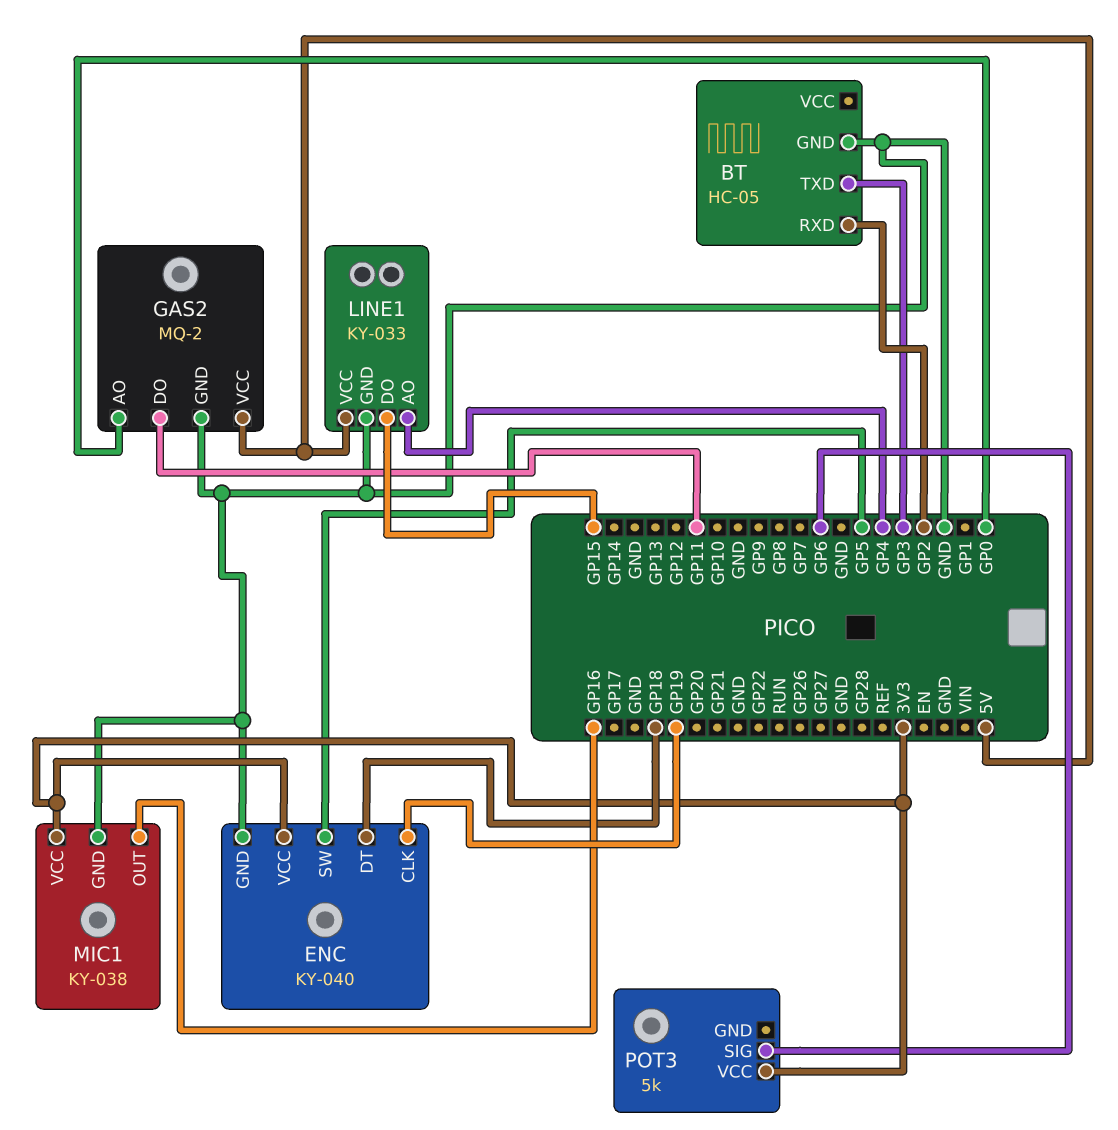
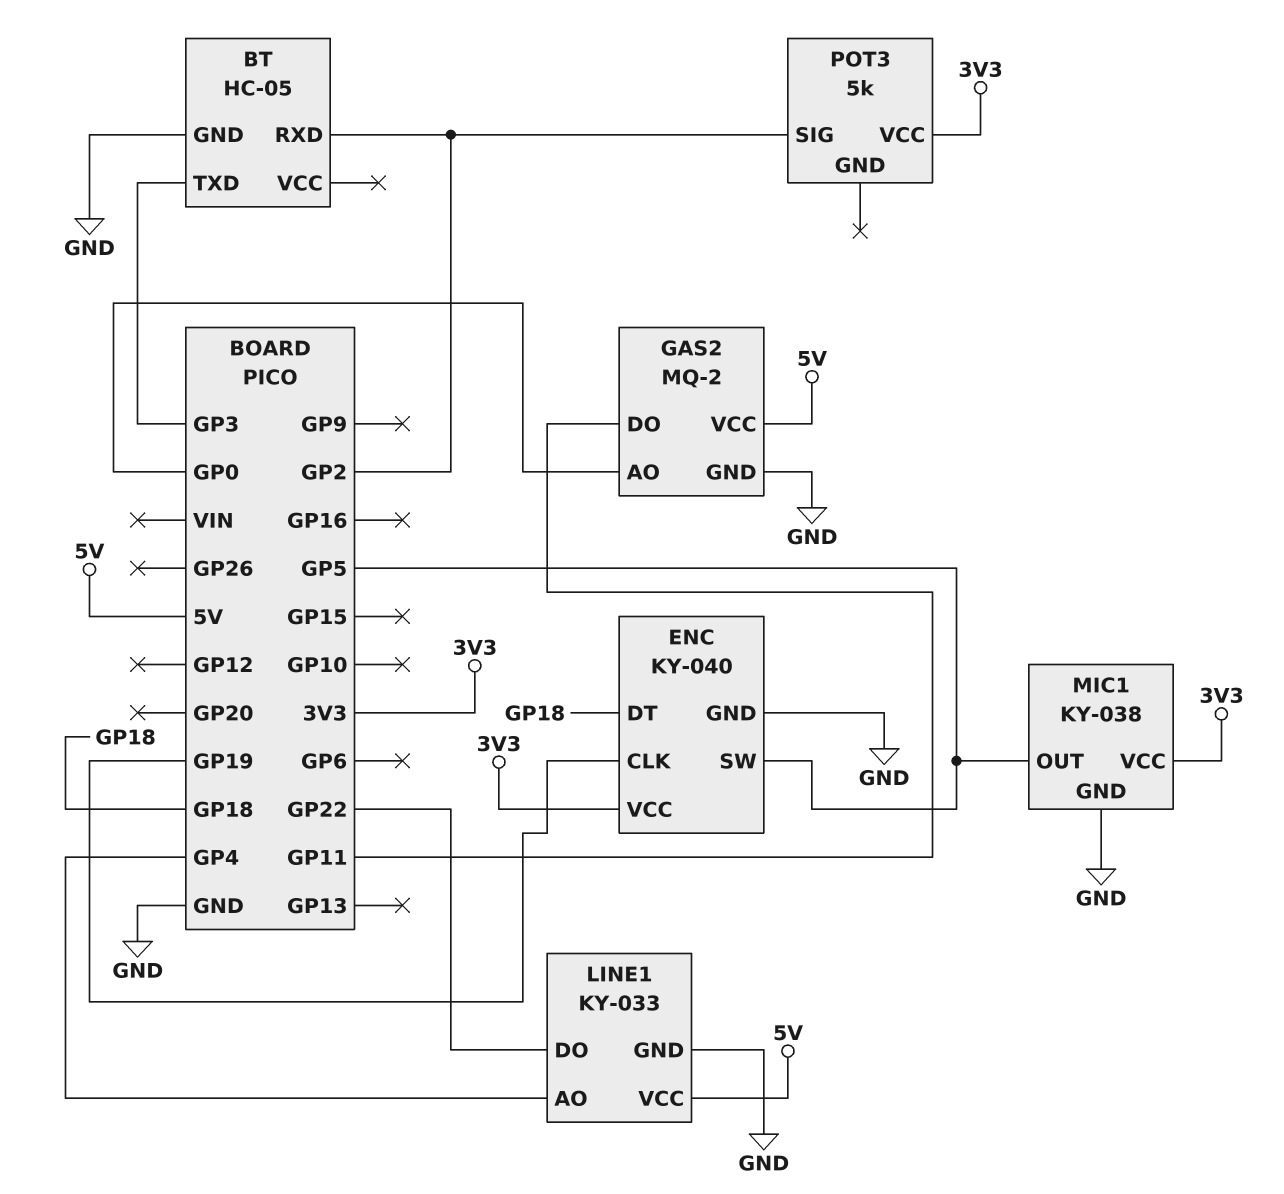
LINE1 pin DO: GP15 -> GP22
MIC1 pin OUT: GP16 -> GP5
POT3 pin SIG: GP6 -> GP2

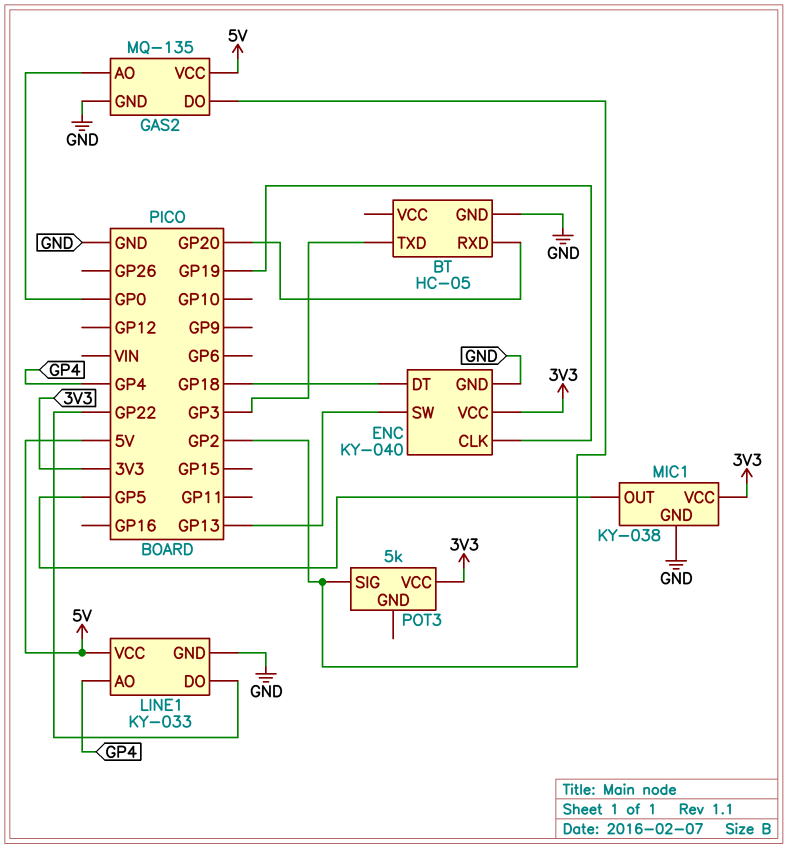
BT pin RXD: GP2 -> GP20
ENC pin SW: GP5 -> GP13
GAS2: MQ-2 -> MQ-135
GAS2 pin DO: GP11 -> GP2

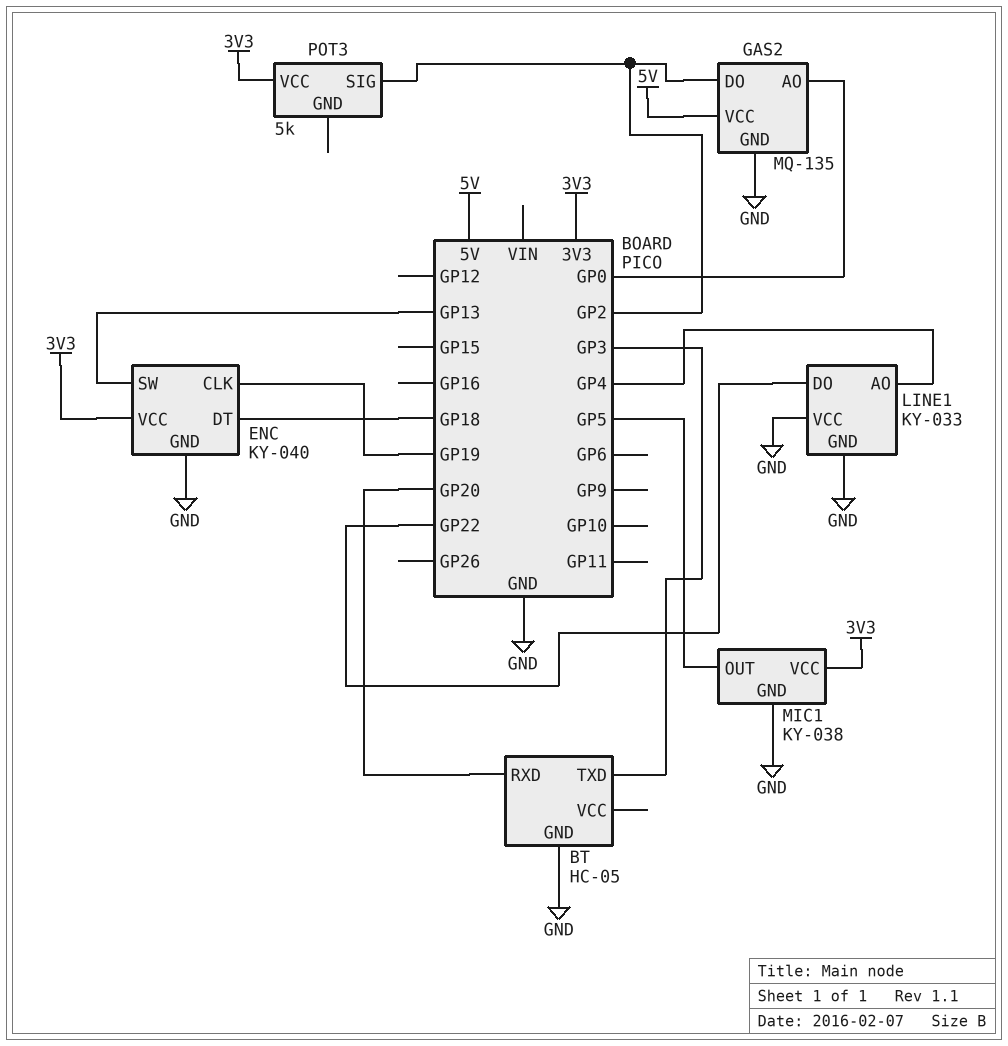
LINE1 pin VCC: 5V -> GND

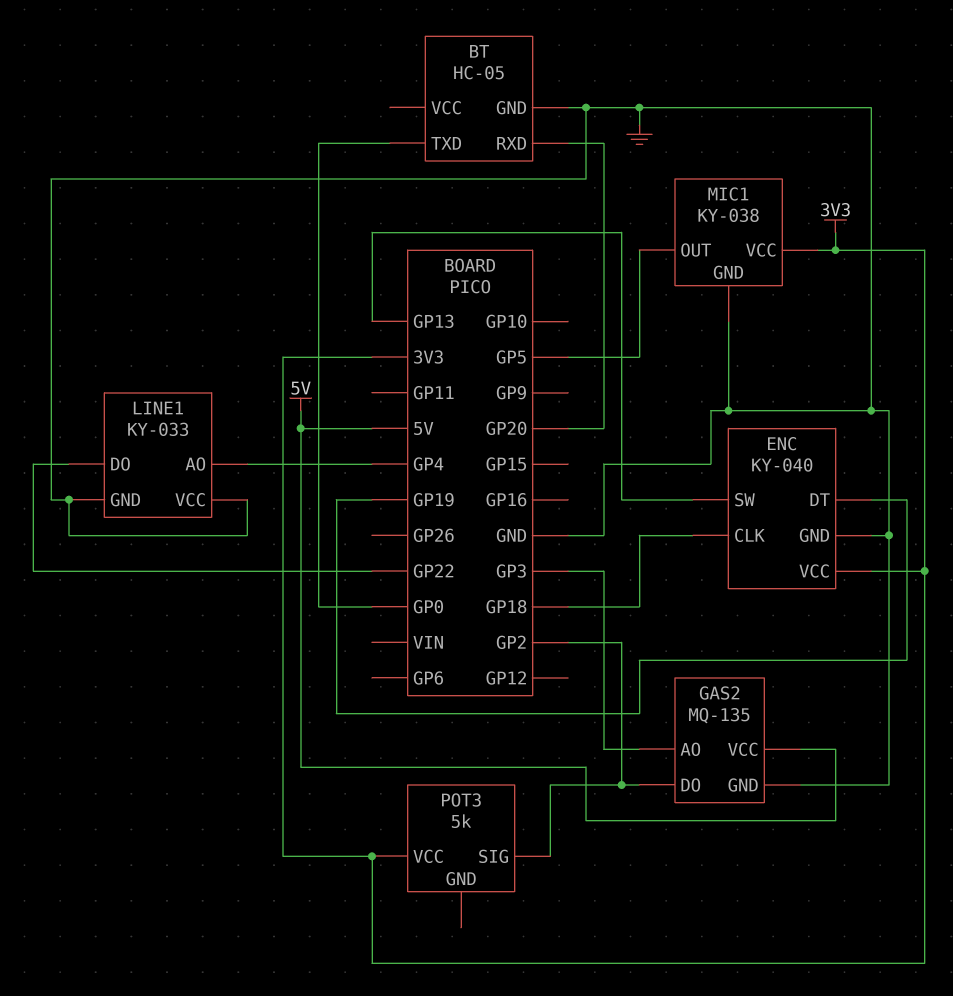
BT pin TXD: GP3 -> GP0
ENC pin CLK: GP19 -> GP18
ENC pin DT: GP18 -> GP19
GAS2 pin AO: GP0 -> GP3

